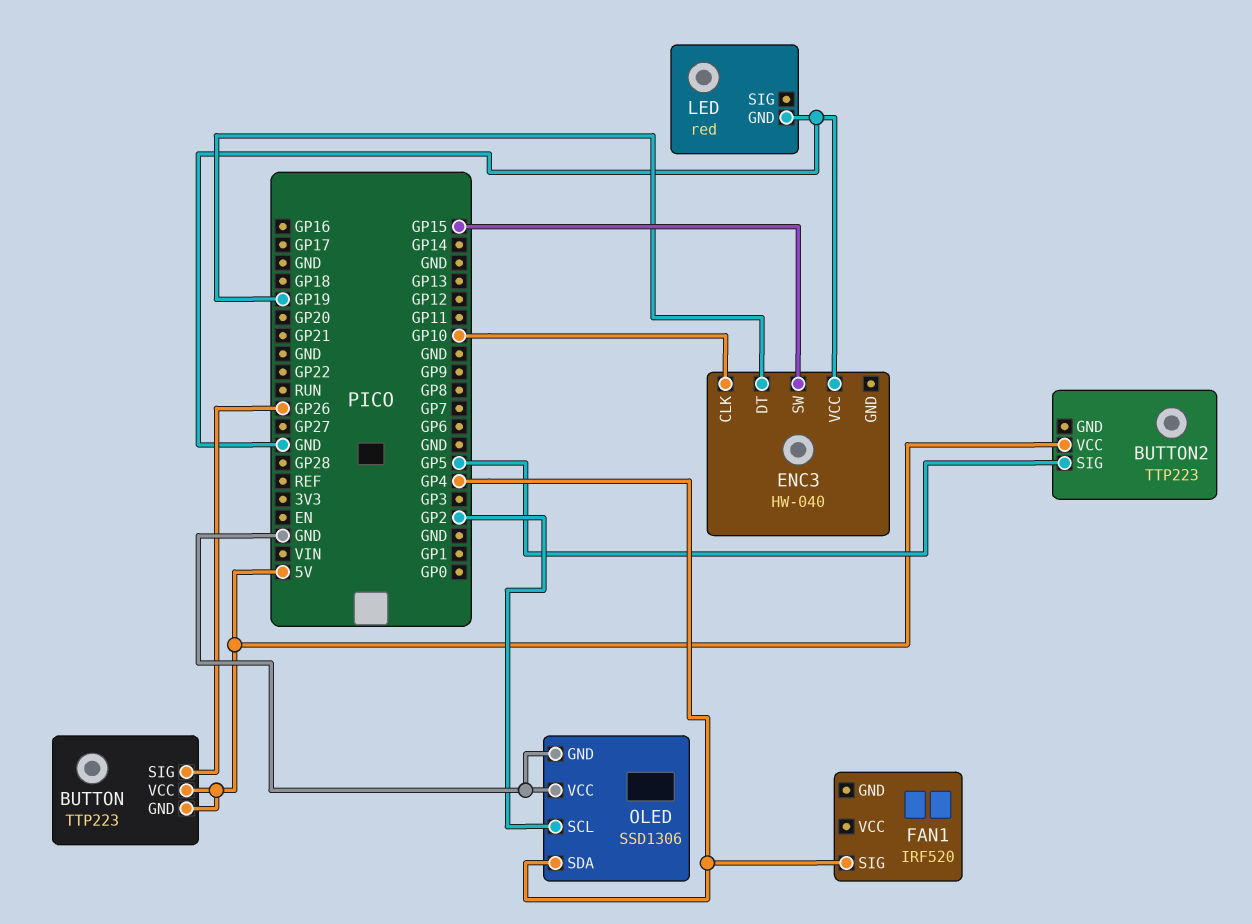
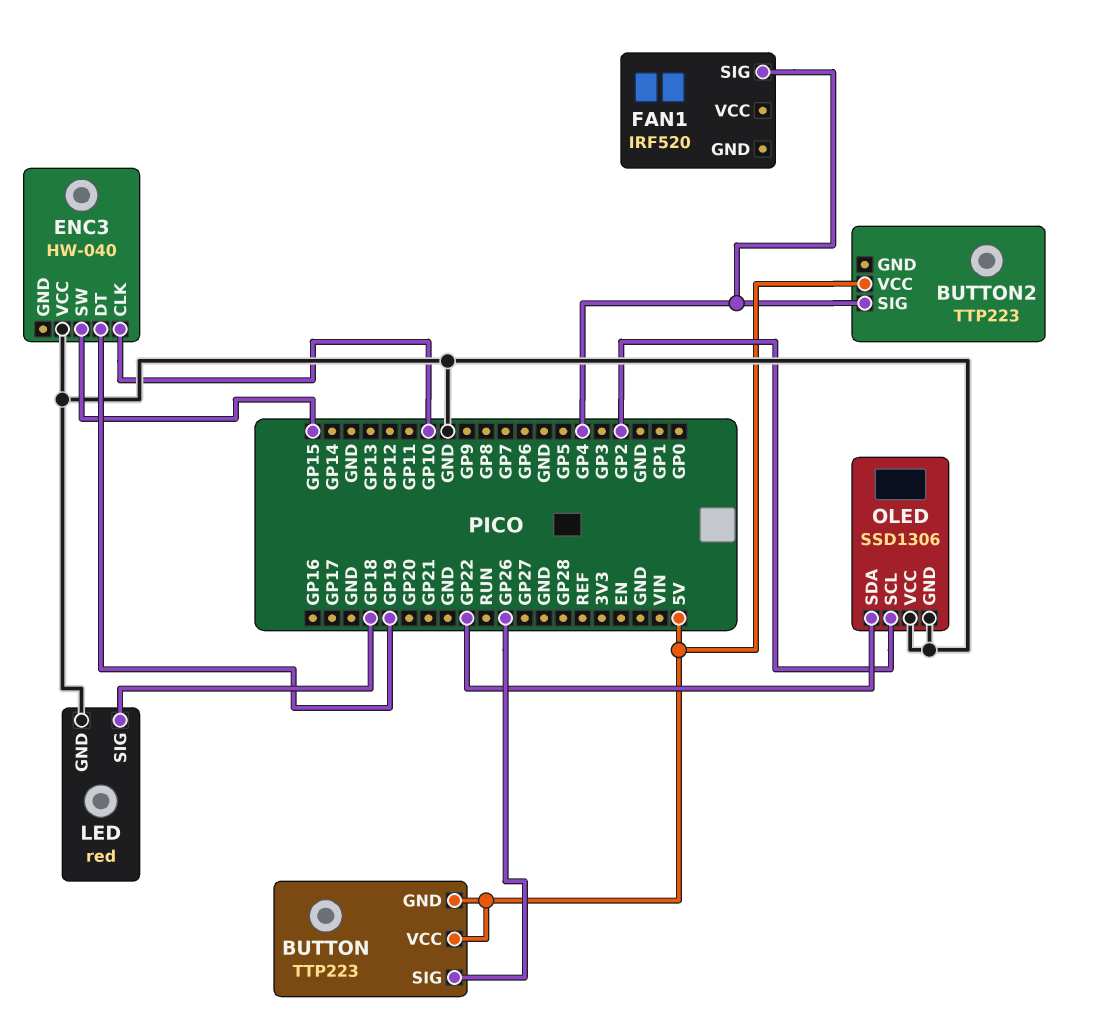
BUTTON2 pin SIG: GP5 -> GP4
LED pin SIG: none -> GP18
OLED pin SDA: GP4 -> GP22

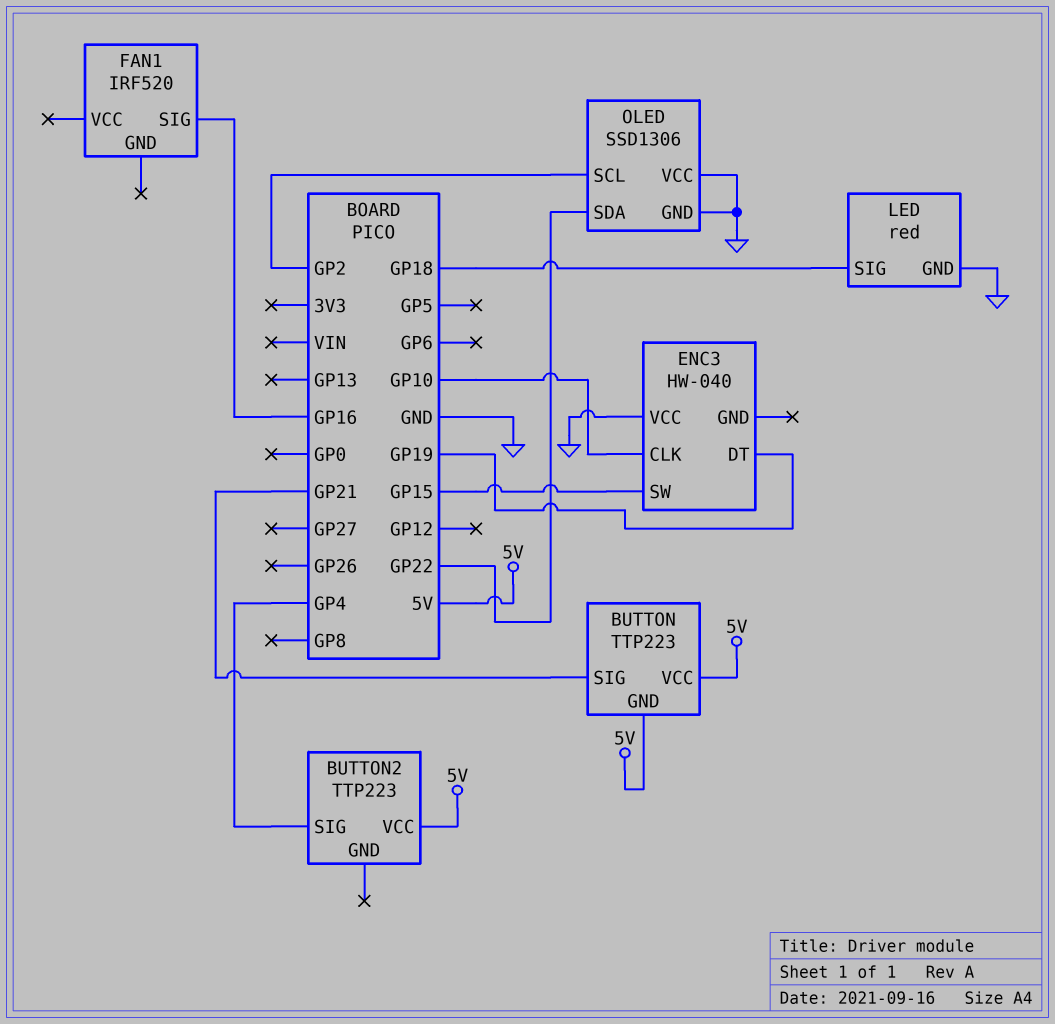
BUTTON pin SIG: GP26 -> GP21
FAN1 pin SIG: GP4 -> GP16

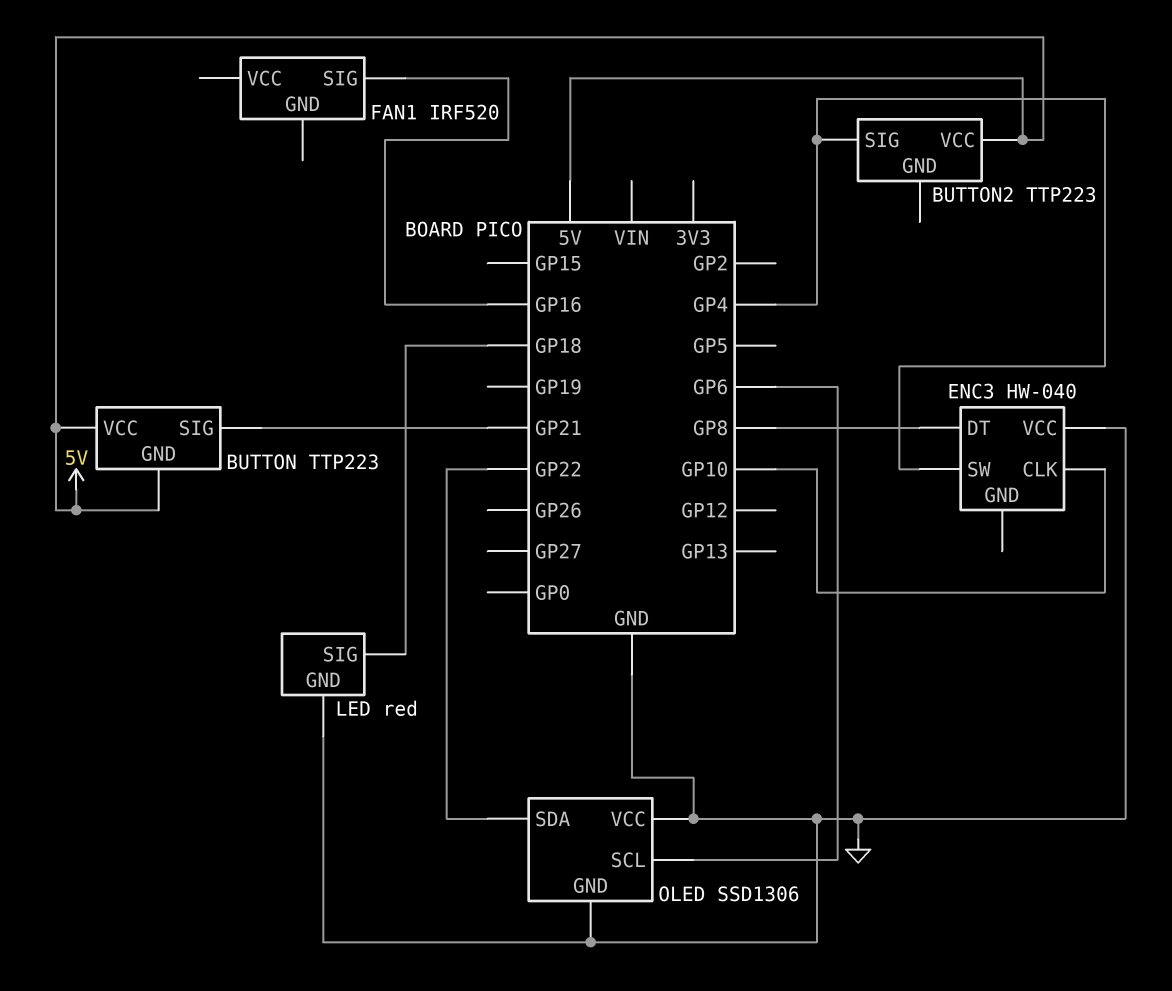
ENC3 pin DT: GP19 -> GP8
ENC3 pin SW: GP15 -> GP4
OLED pin SCL: GP2 -> GP6

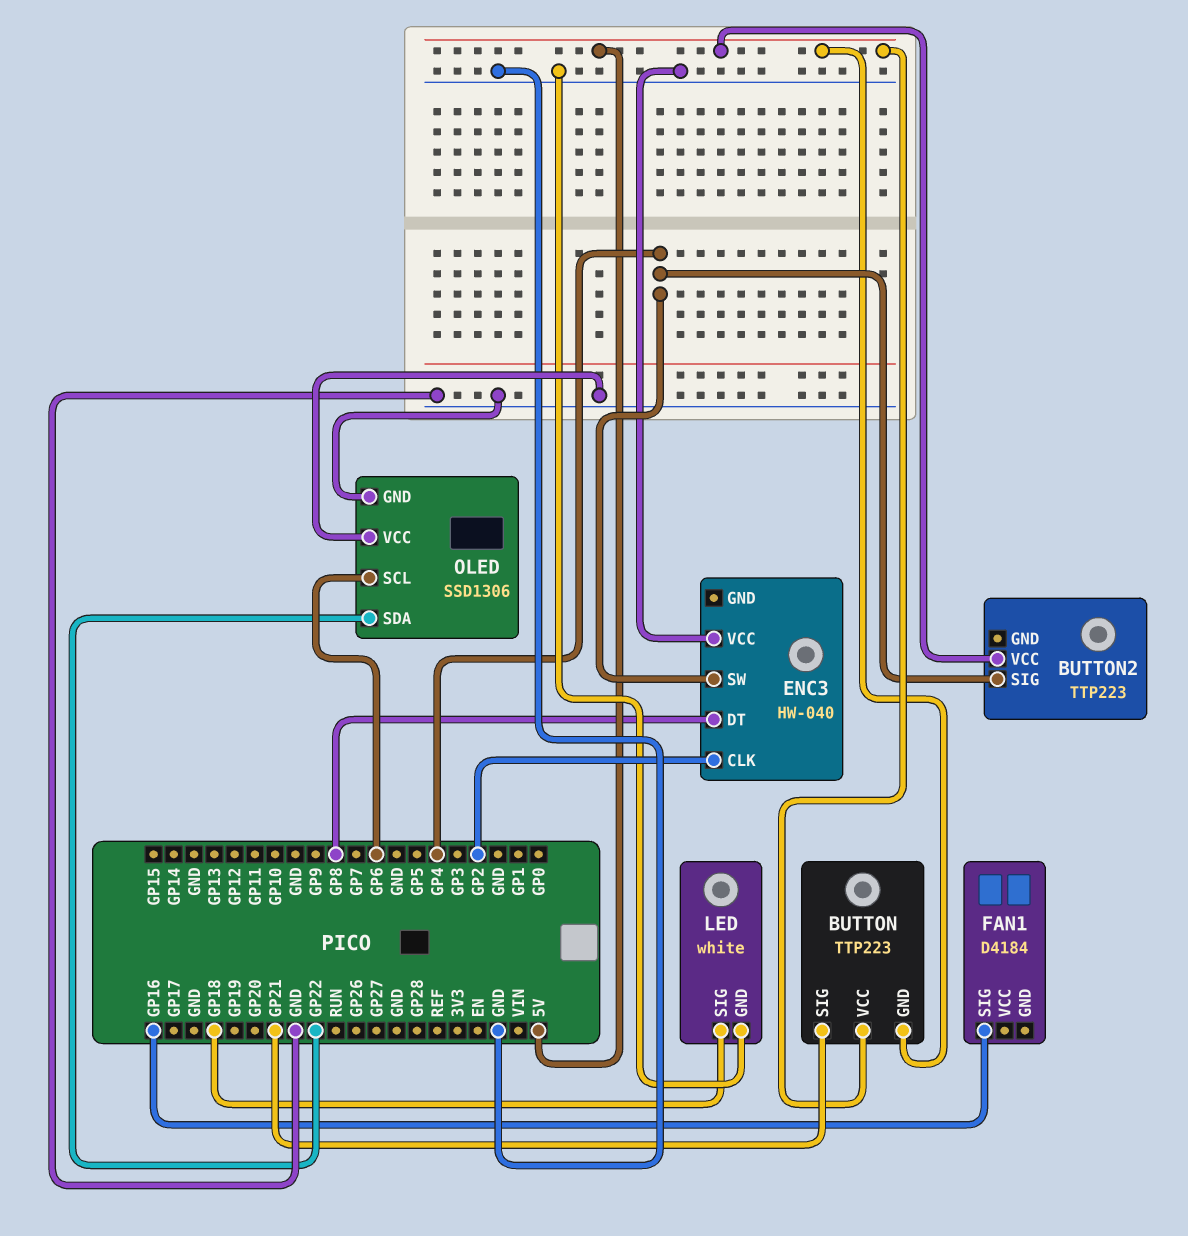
ENC3 pin CLK: GP10 -> GP2
FAN1: IRF520 -> D4184
LED: red -> white

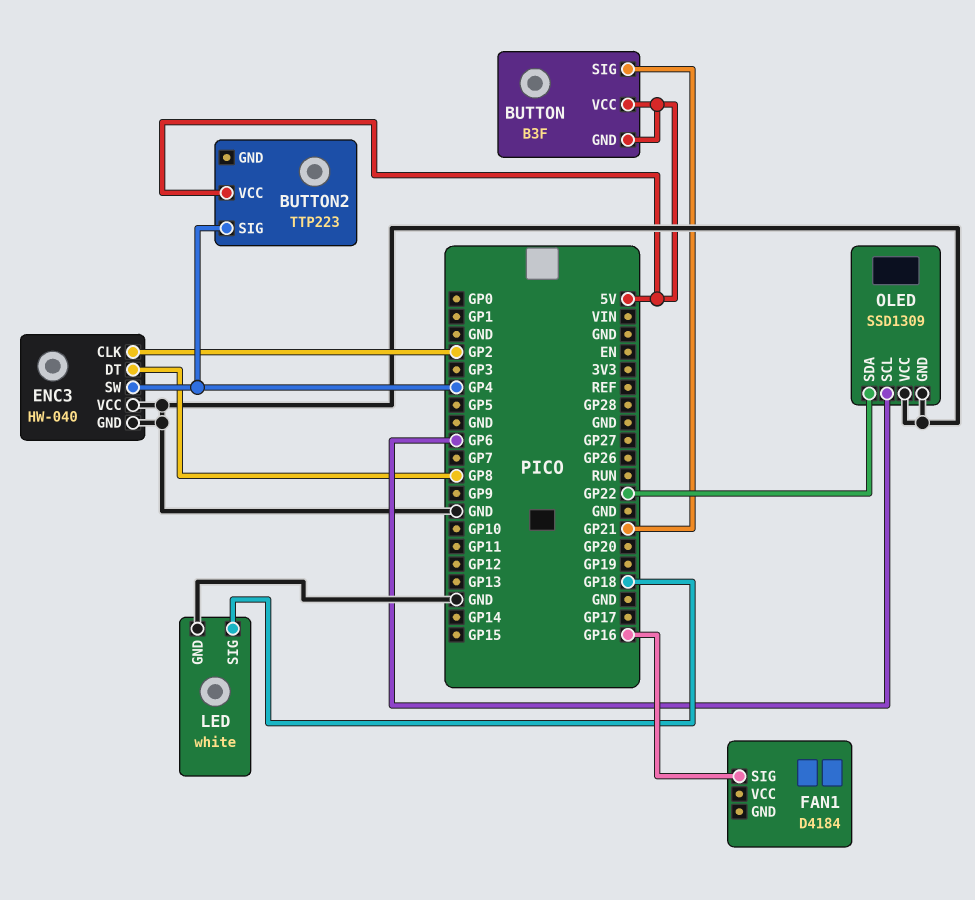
BUTTON: TTP223 -> B3F
ENC3 pin GND: none -> GND
OLED: SSD1306 -> SSD1309

